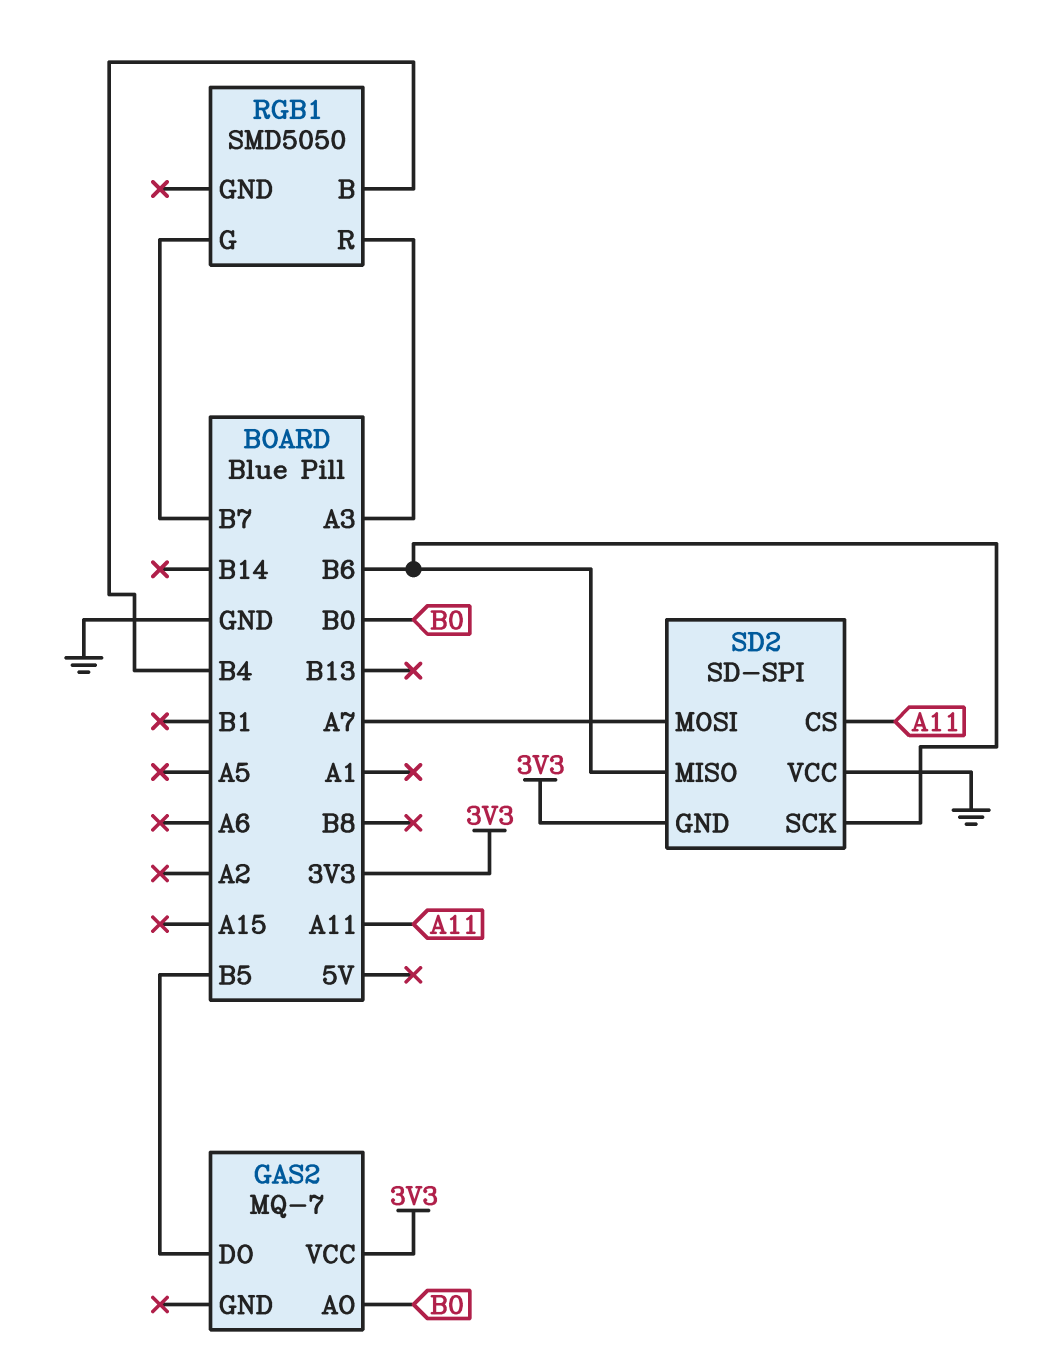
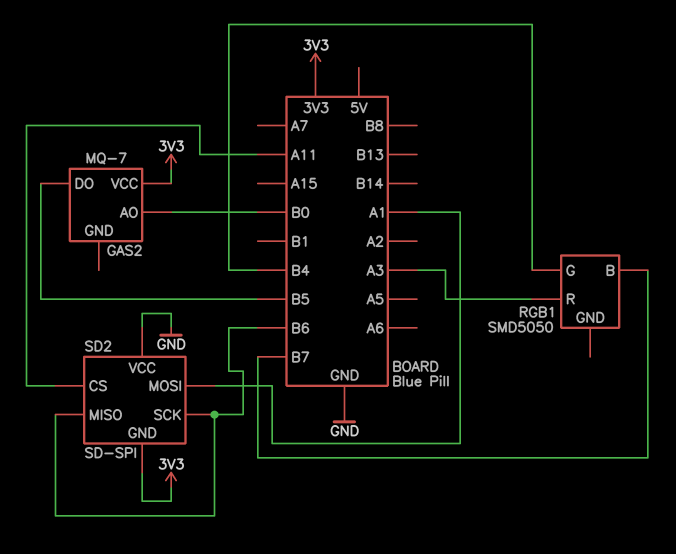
RGB1 pin B: B4 -> B7
RGB1 pin G: B7 -> B4
SD2 pin MOSI: A7 -> A1

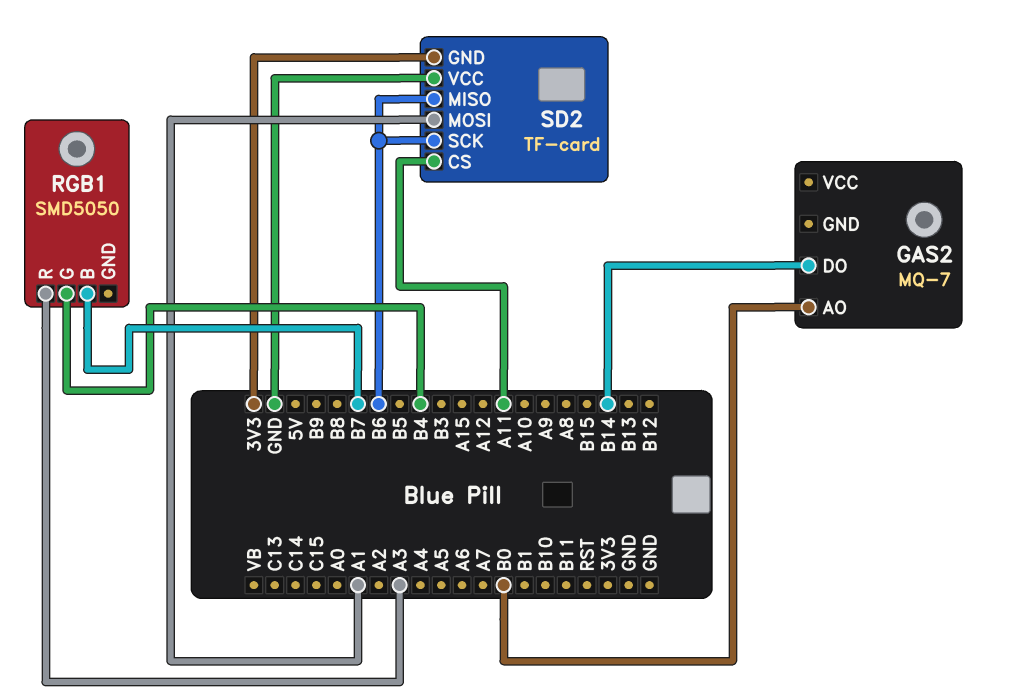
GAS2 pin DO: B5 -> B14
GAS2 pin VCC: 3V3 -> none
SD2: SD-SPI -> TF-card

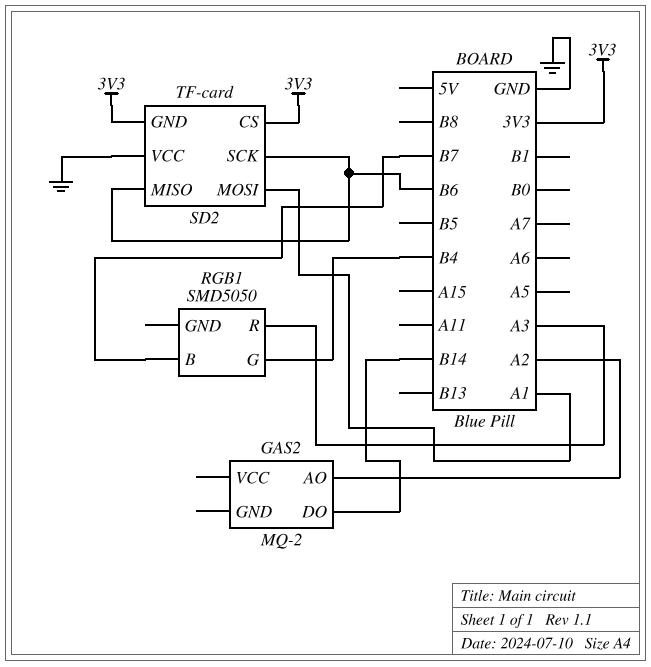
GAS2: MQ-7 -> MQ-2
GAS2 pin AO: B0 -> A2
SD2 pin CS: A11 -> 3V3

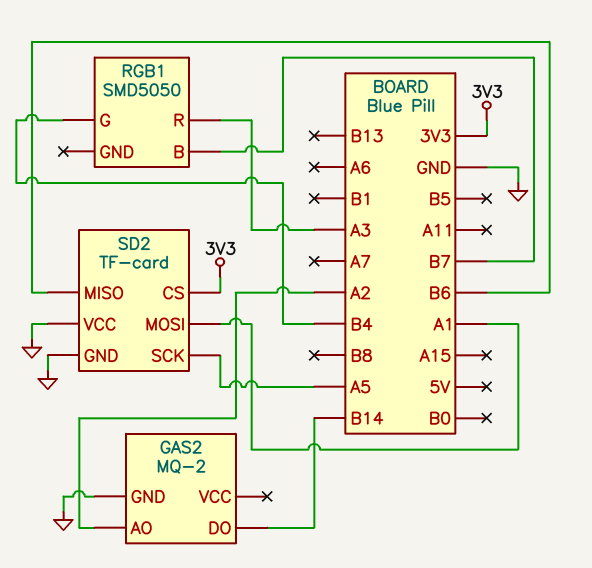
GAS2 pin GND: none -> GND
SD2 pin GND: 3V3 -> GND
SD2 pin SCK: B6 -> A5

